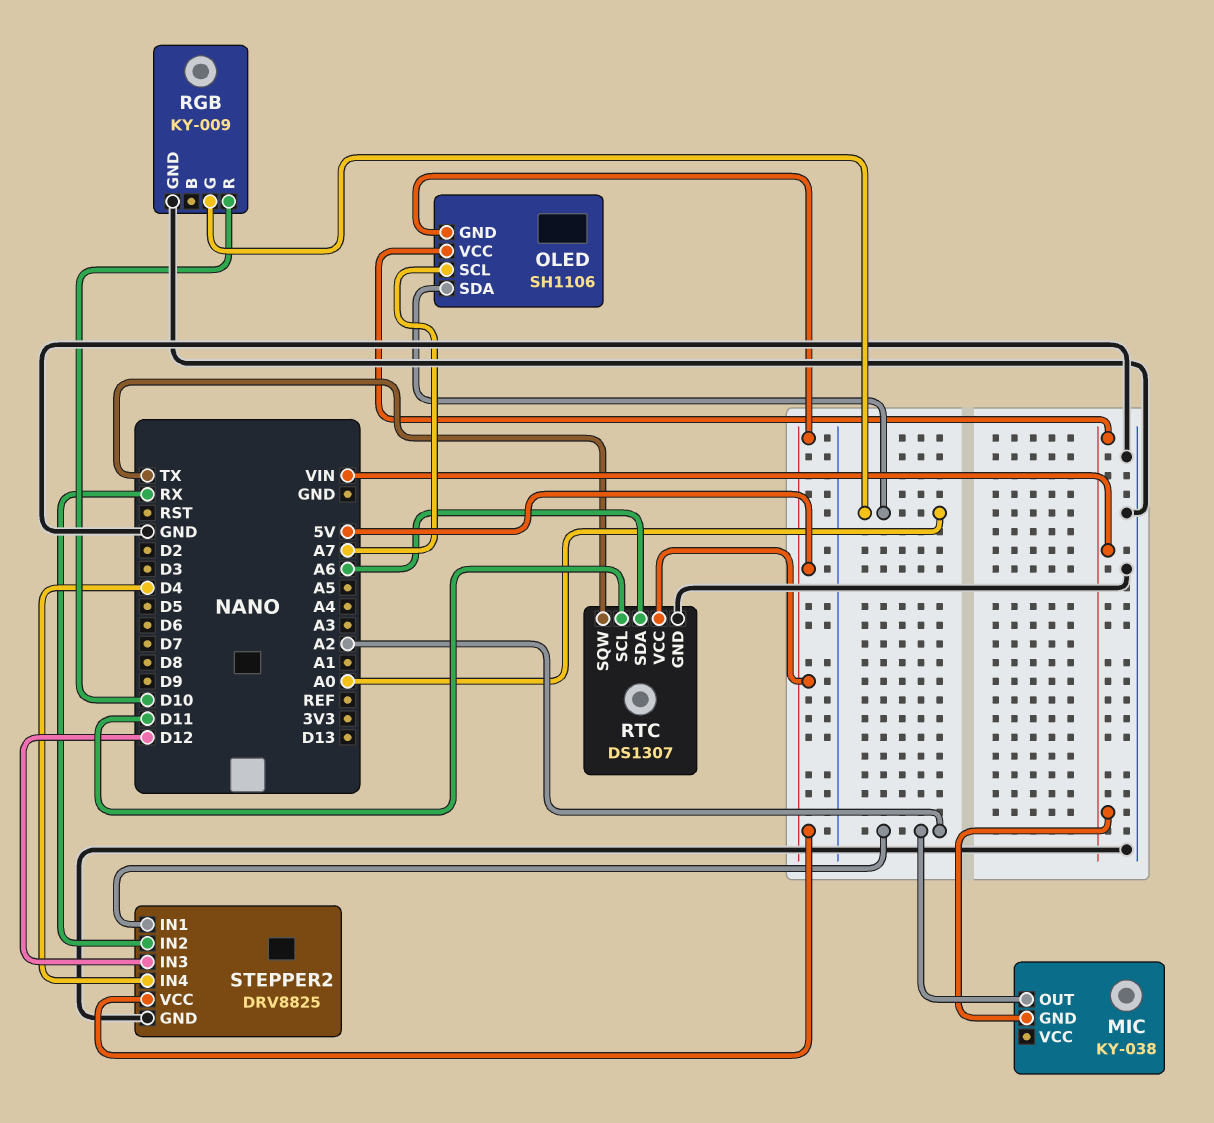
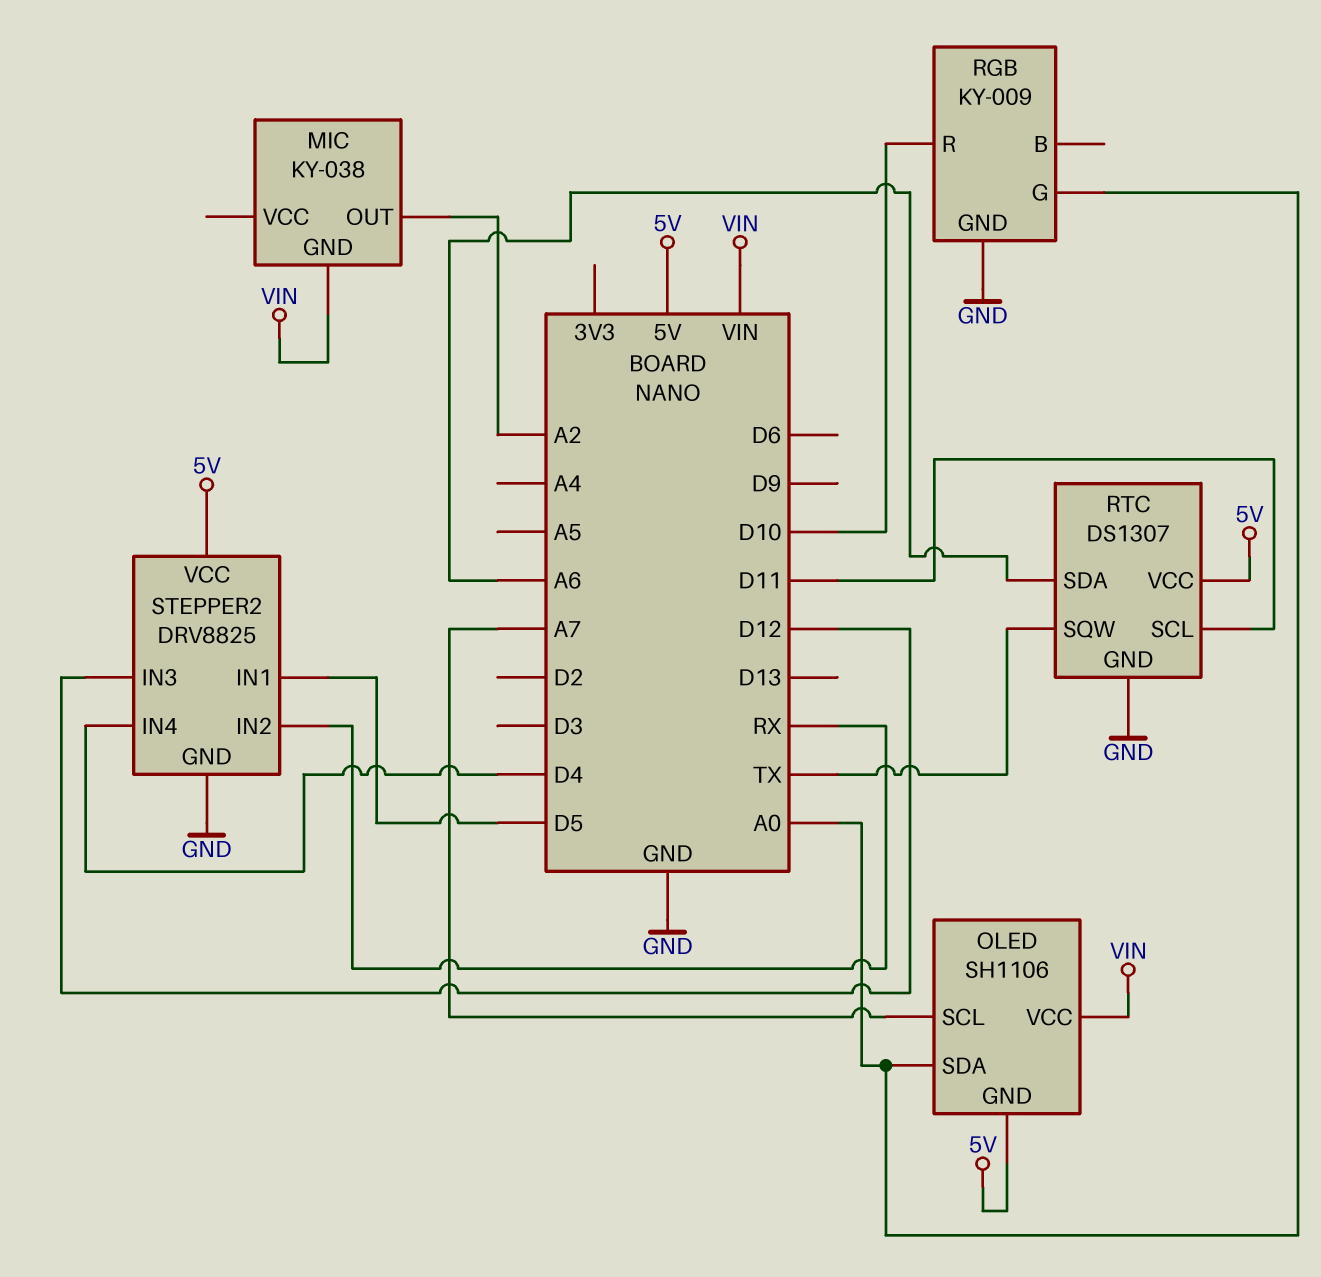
STEPPER2 pin IN1: A2 -> D5

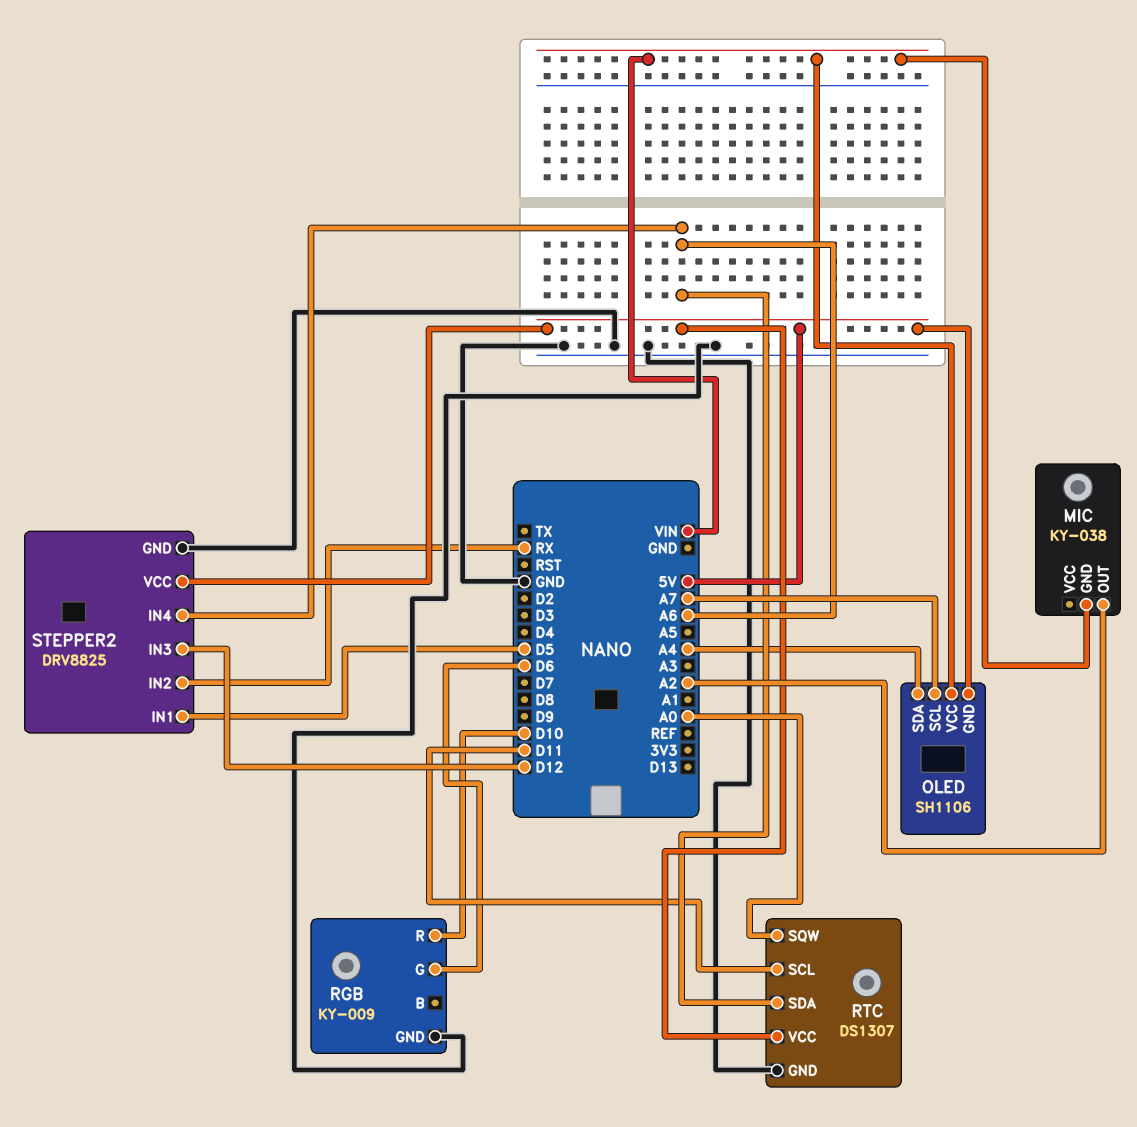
OLED pin SDA: A0 -> A4
RGB pin G: A0 -> D6
RTC pin SQW: TX -> A0
STEPPER2 pin IN4: D4 -> A6

